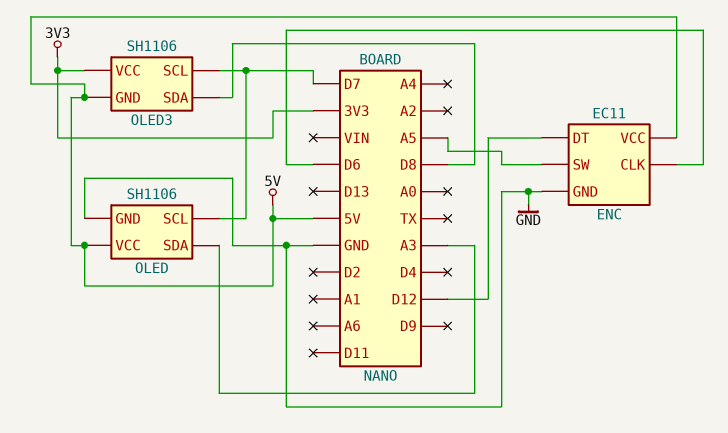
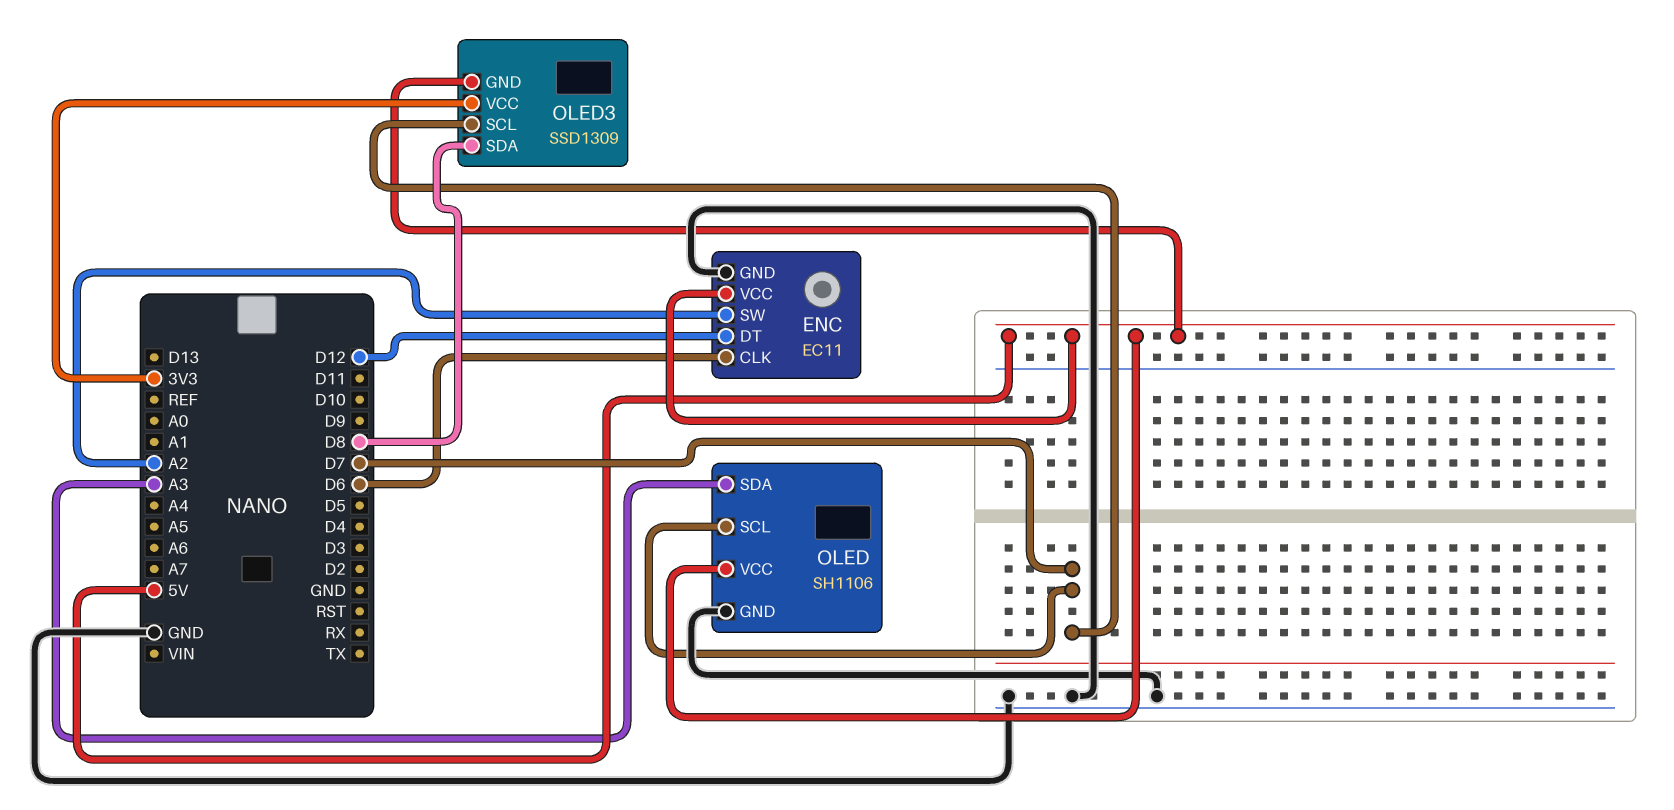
ENC pin SW: A5 -> A2
OLED3: SH1106 -> SSD1309

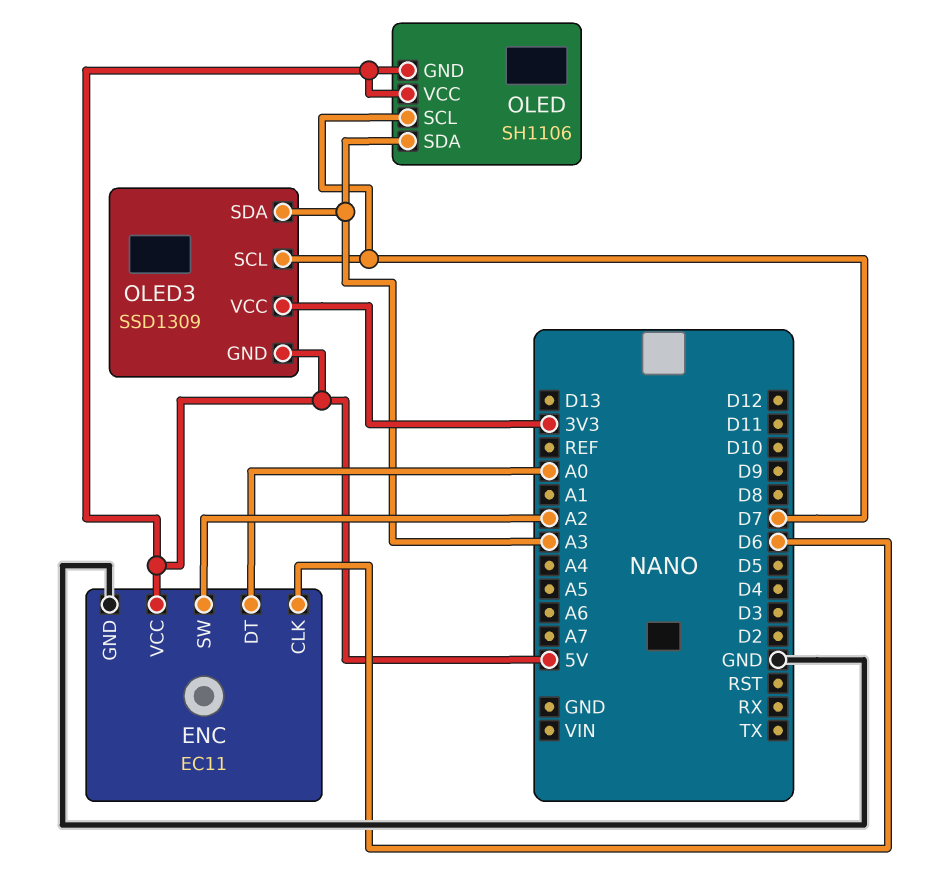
ENC pin DT: D12 -> A0
OLED pin GND: GND -> 5V
OLED3 pin SDA: D8 -> A3

